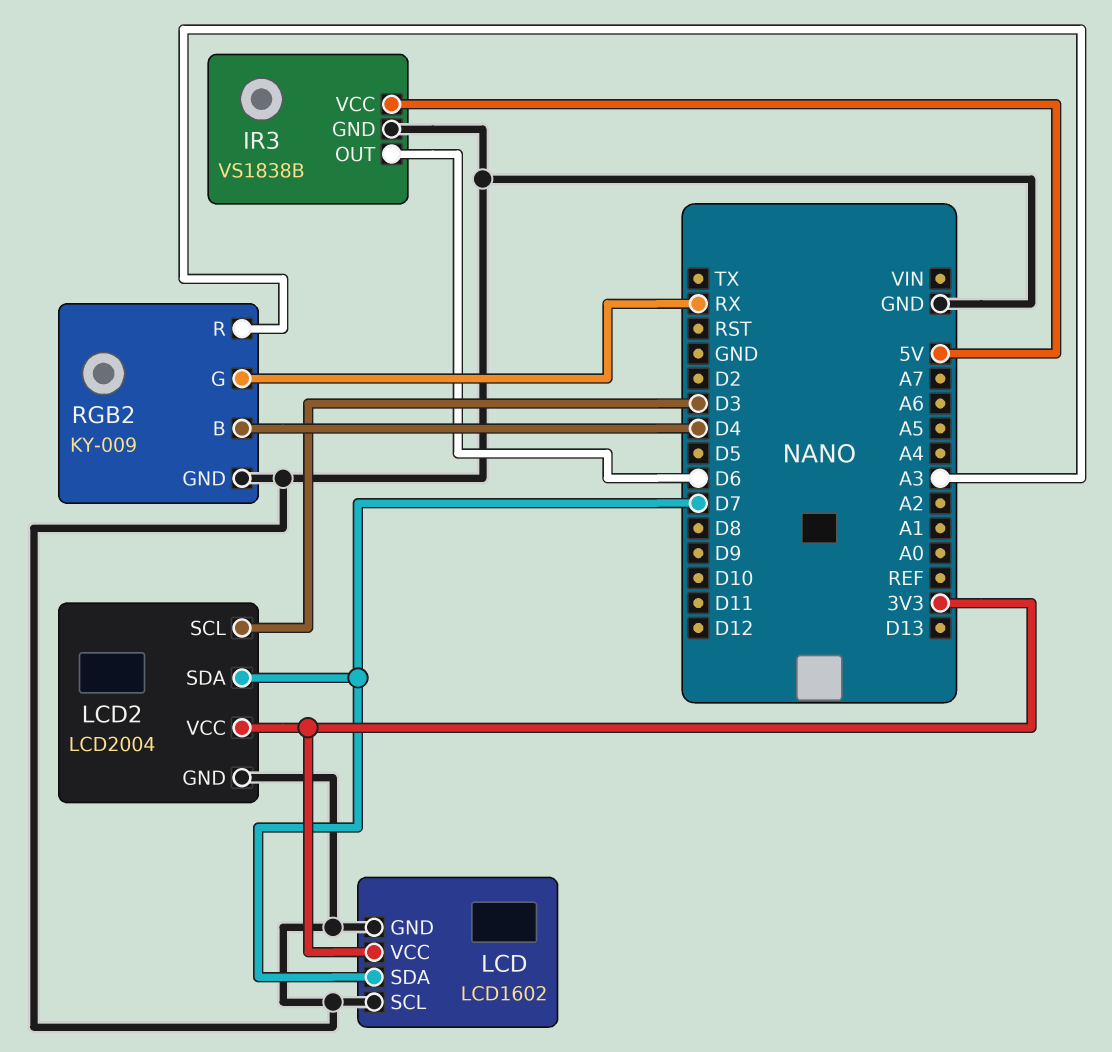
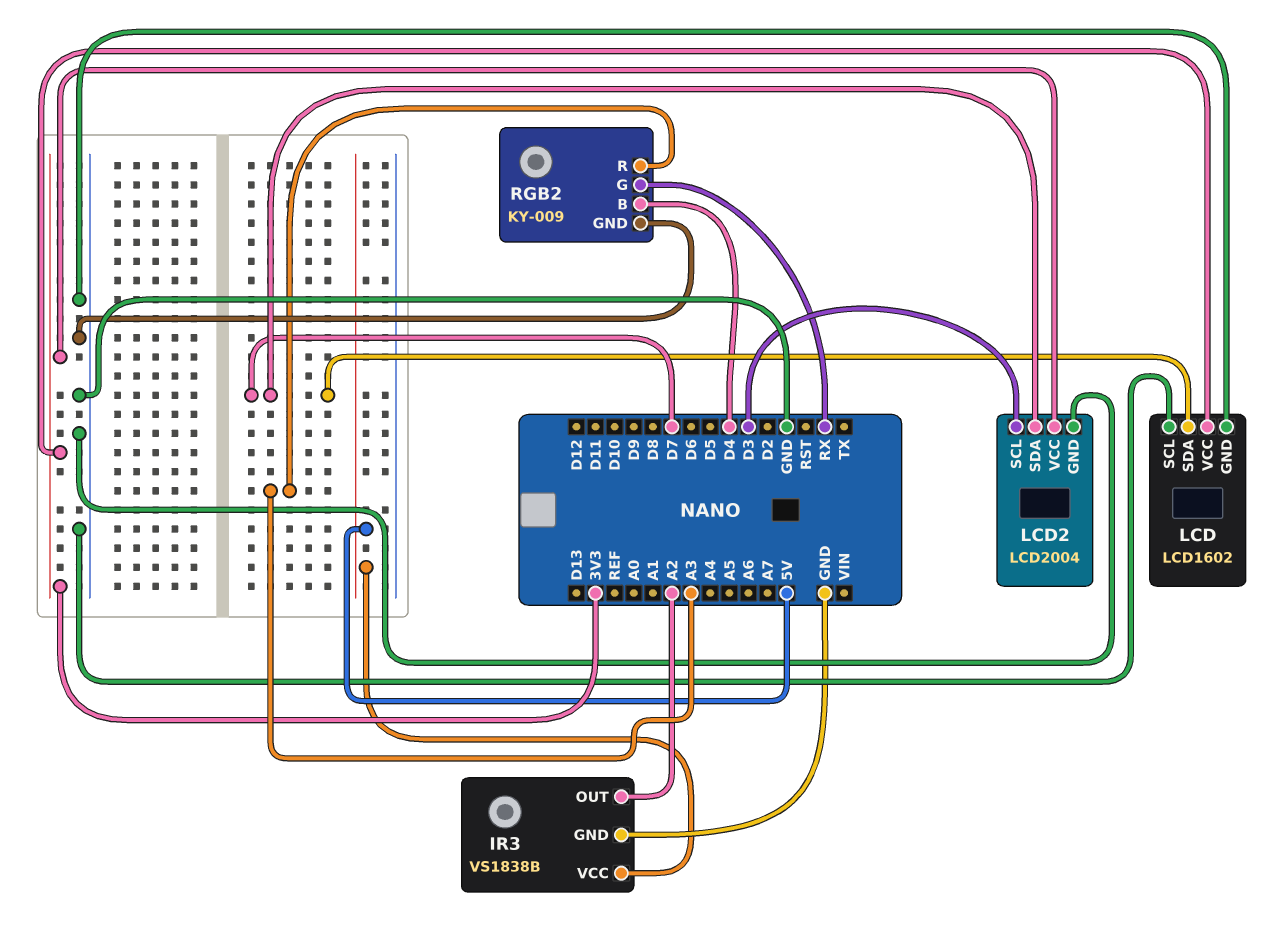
IR3 pin OUT: D6 -> A2

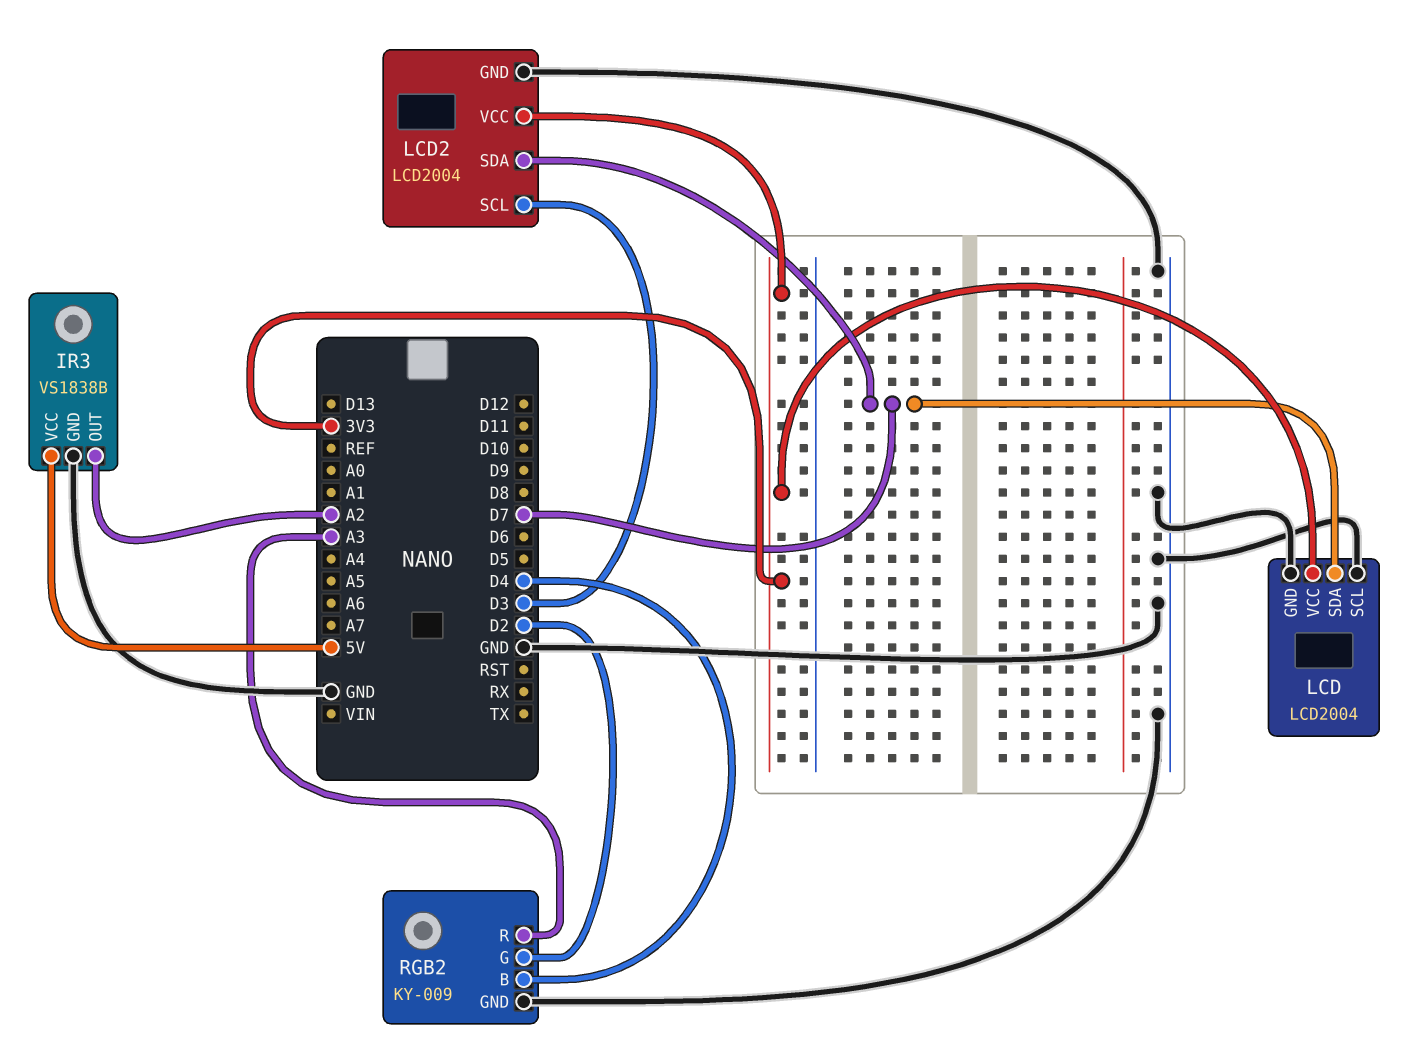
LCD: LCD1602 -> LCD2004
RGB2 pin G: RX -> D2

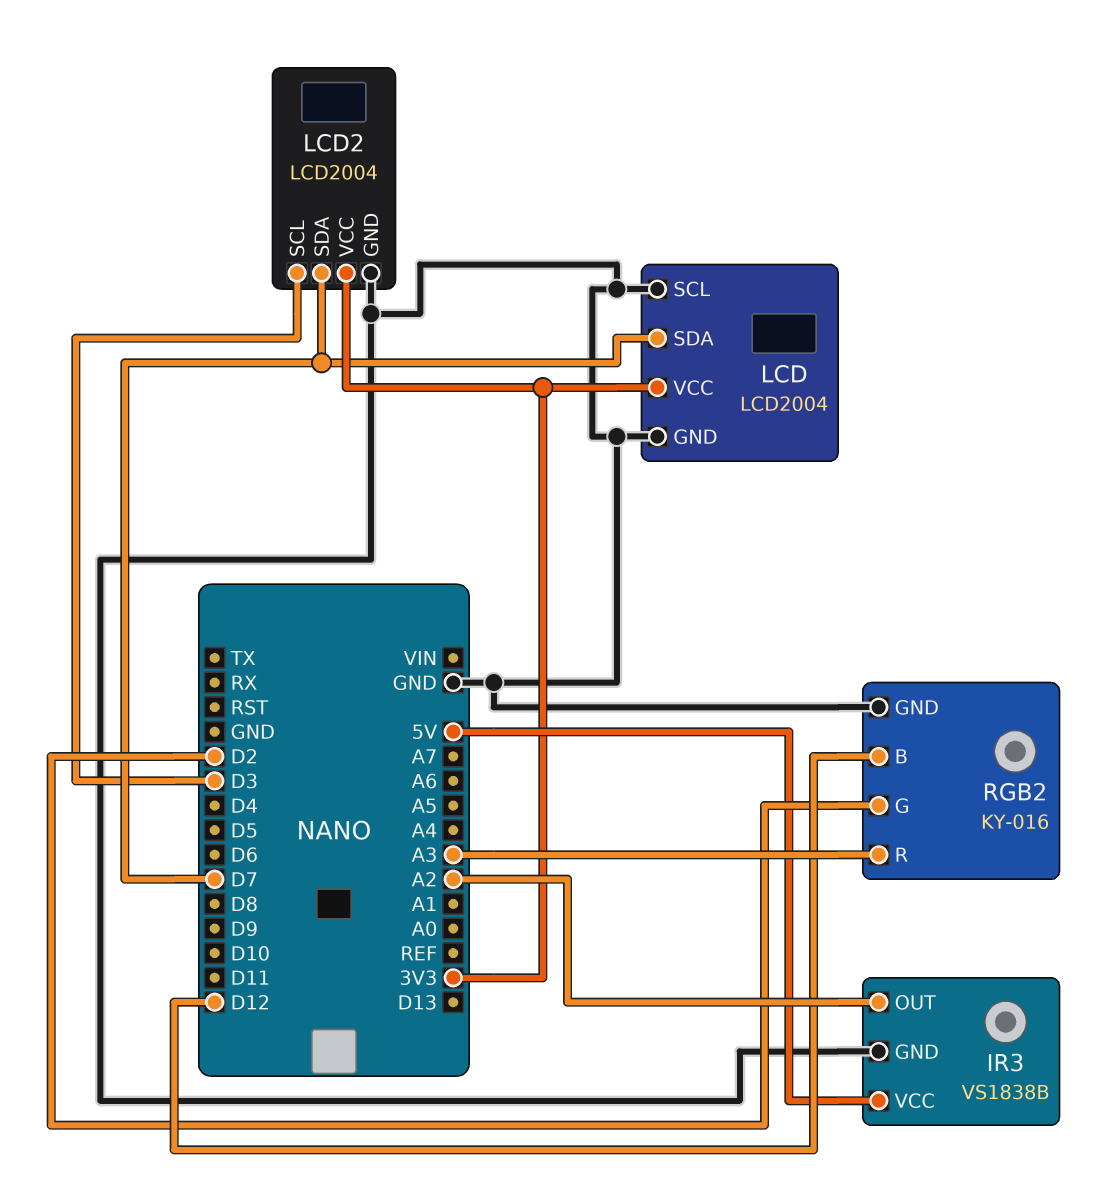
RGB2: KY-009 -> KY-016
RGB2 pin B: D4 -> D12

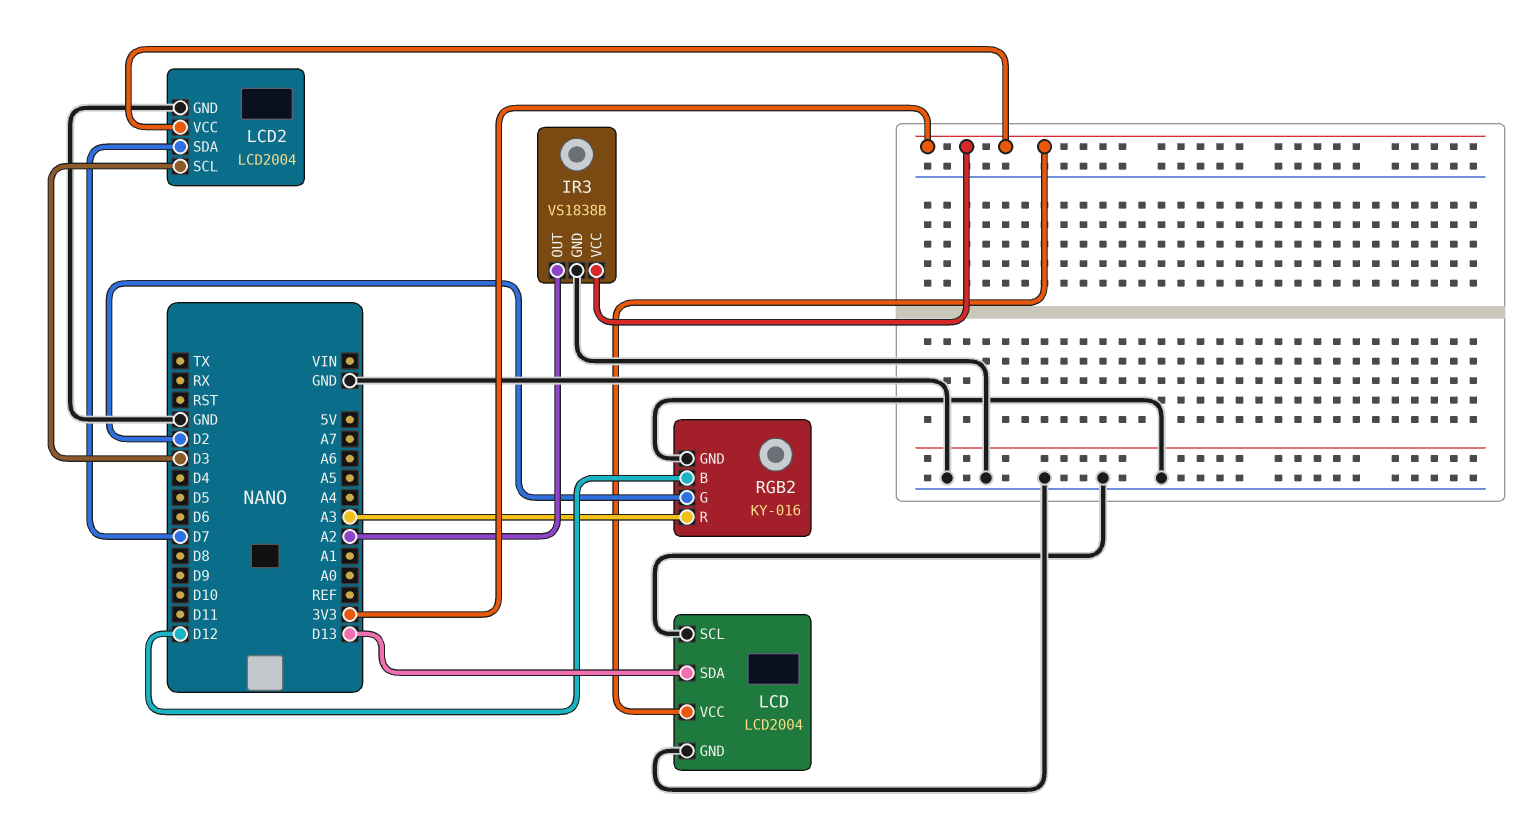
IR3 pin VCC: 5V -> 3V3
LCD pin SDA: D7 -> D13

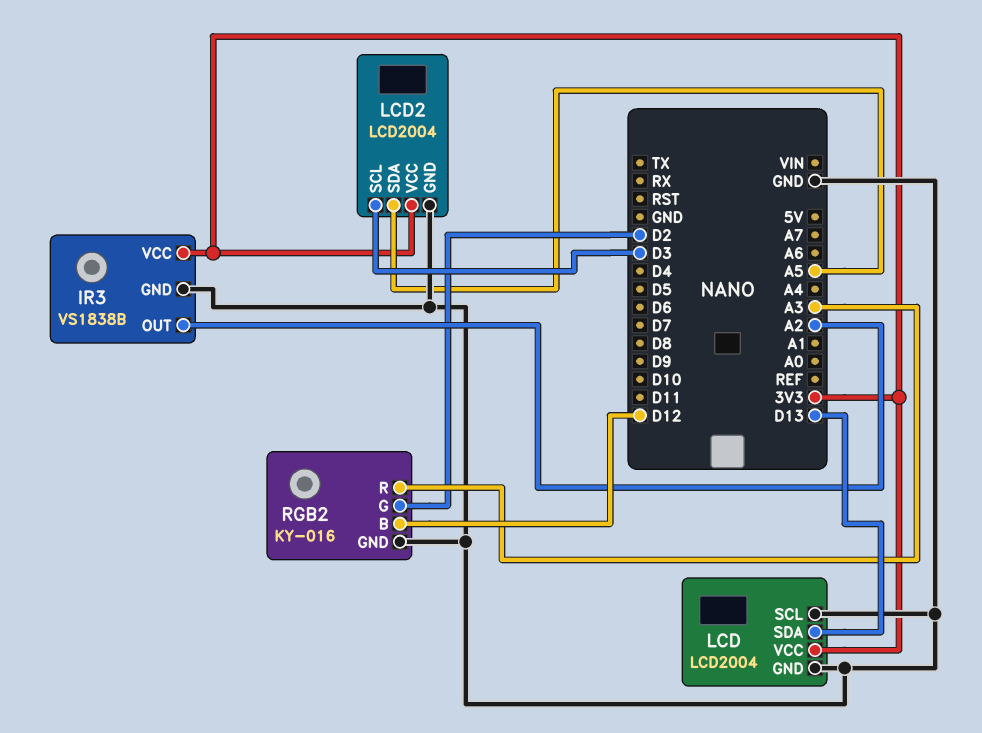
LCD2 pin SDA: D7 -> A5

